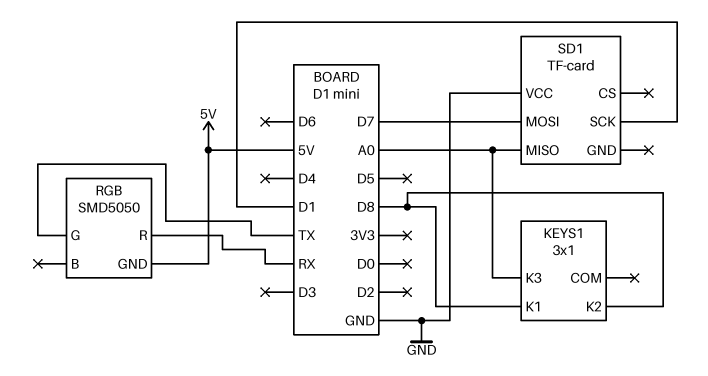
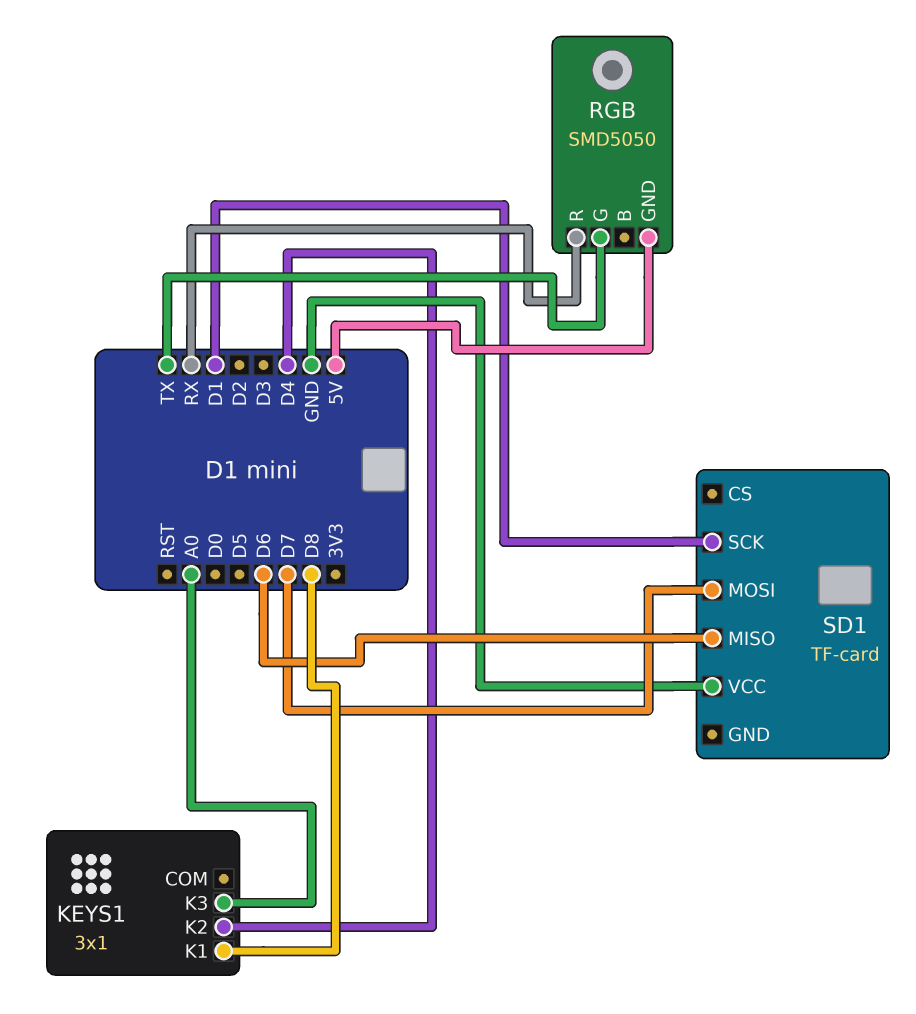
KEYS1 pin K2: D8 -> D4
SD1 pin MISO: A0 -> D6

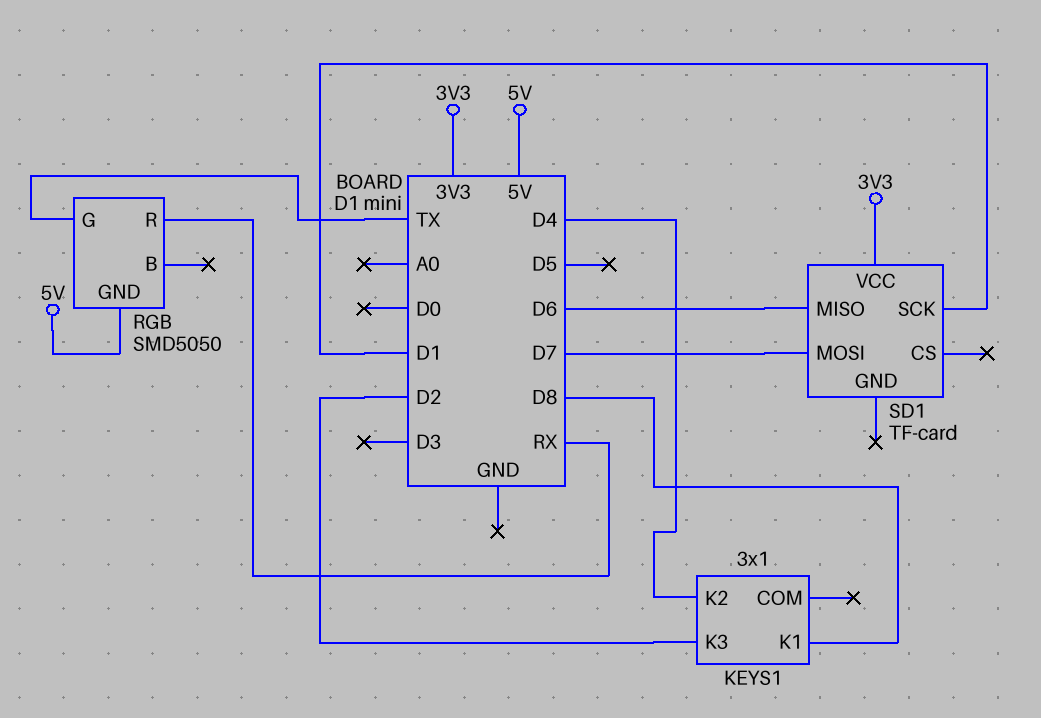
KEYS1 pin K3: A0 -> D2
SD1 pin VCC: GND -> 3V3

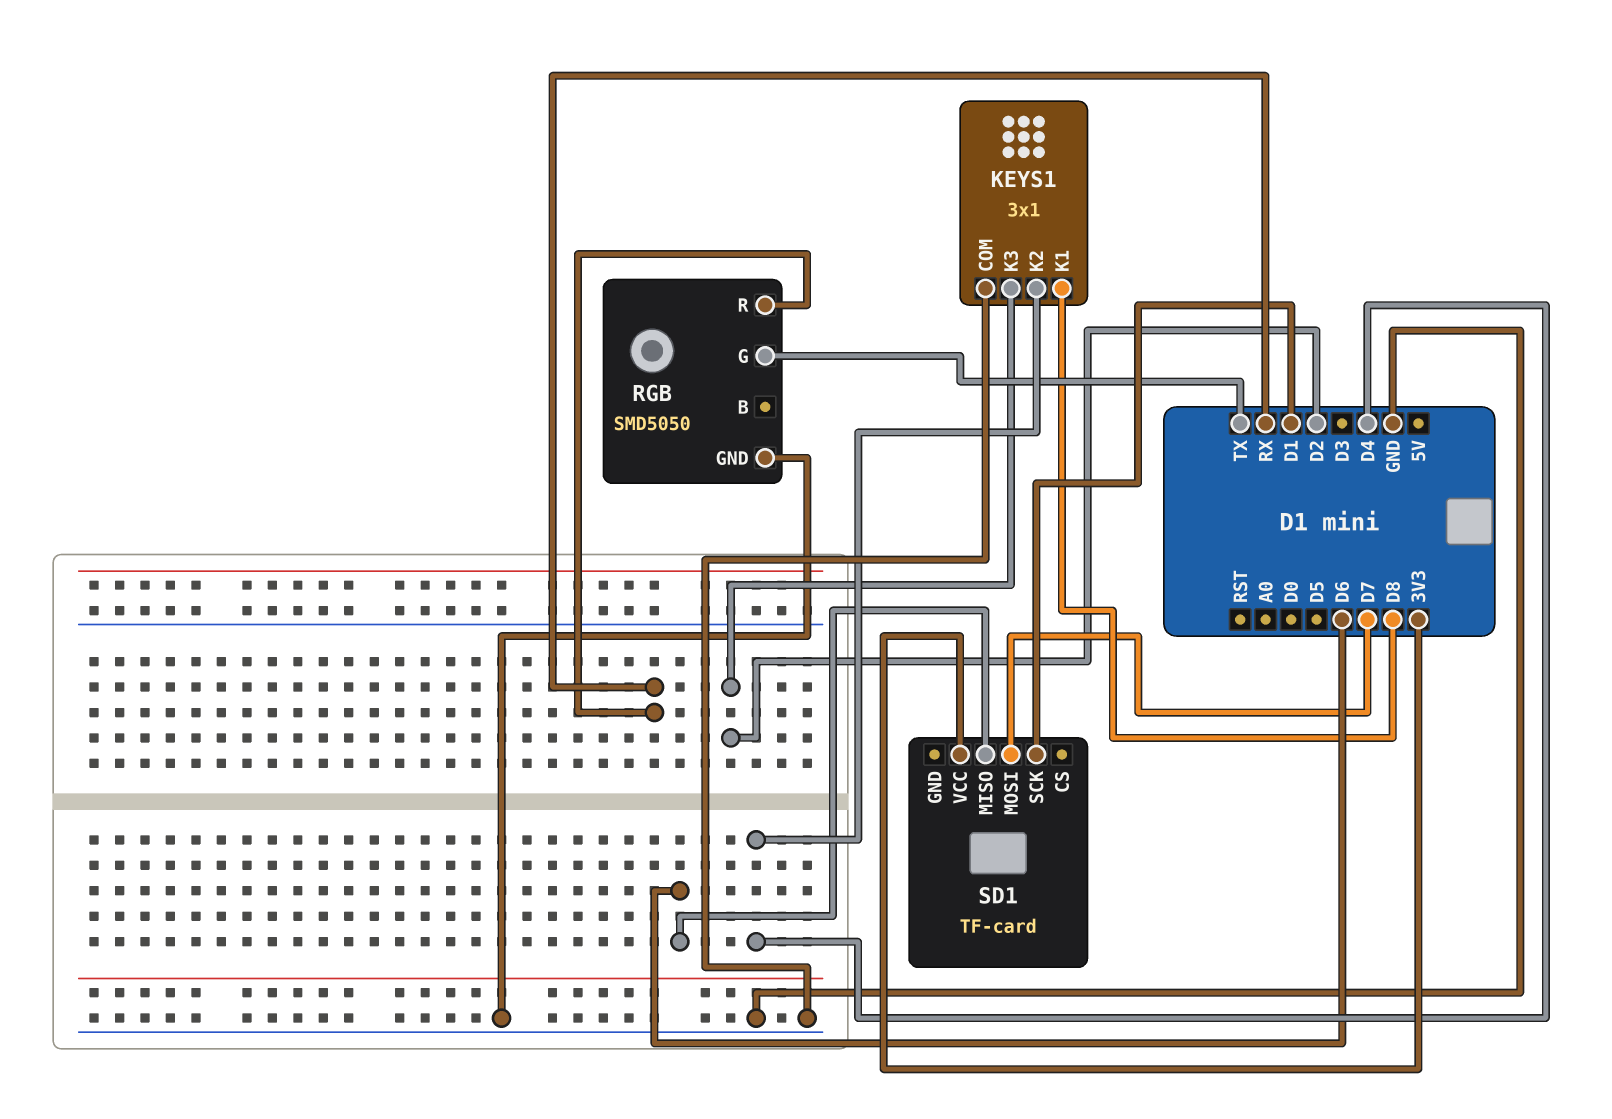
KEYS1 pin COM: none -> GND
RGB pin GND: 5V -> GND

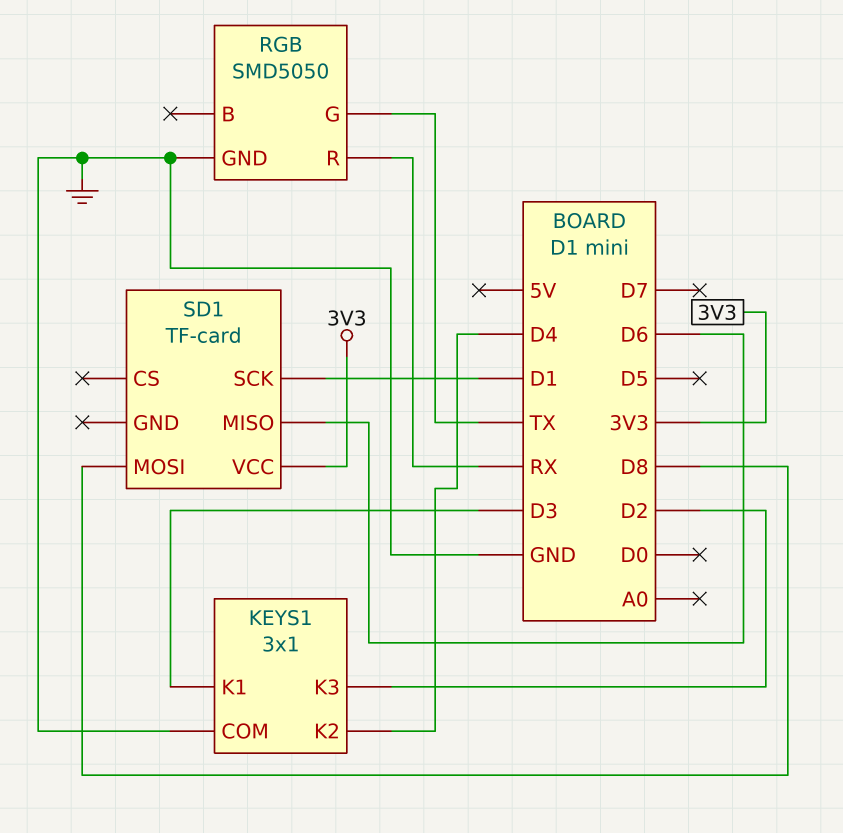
KEYS1 pin K1: D8 -> D3
SD1 pin MOSI: D7 -> D8

